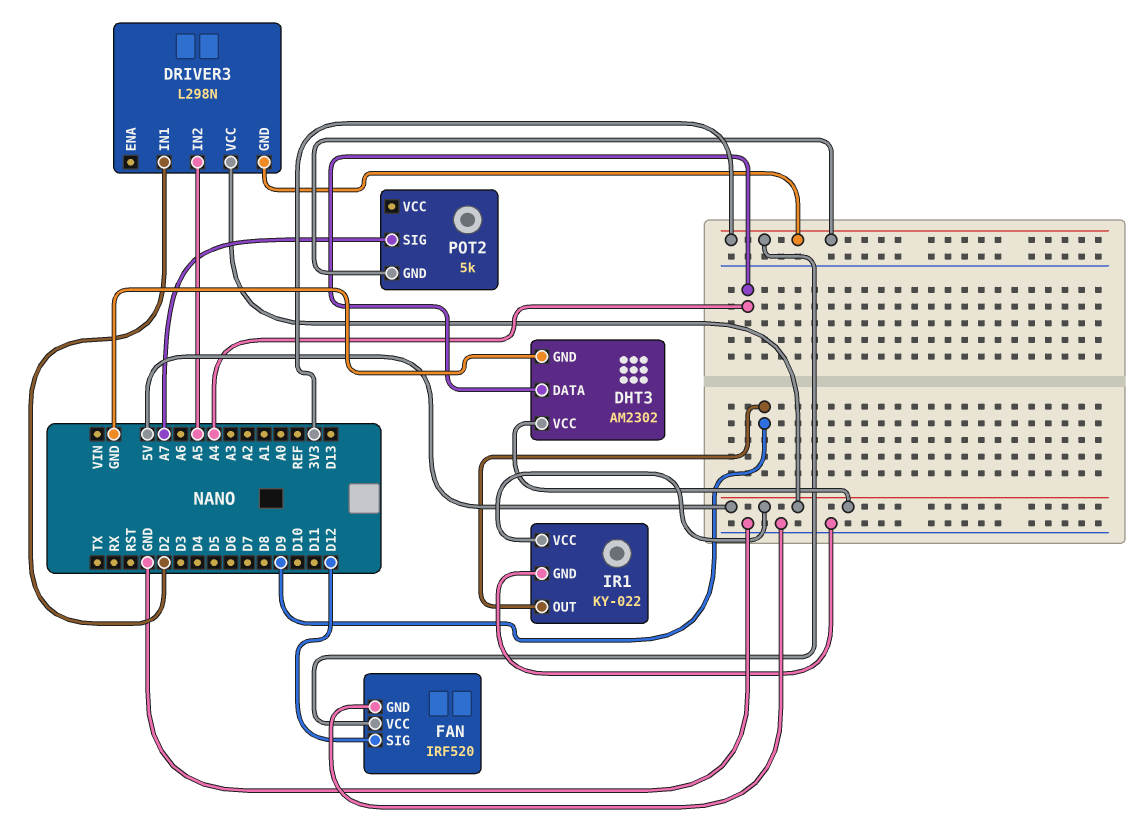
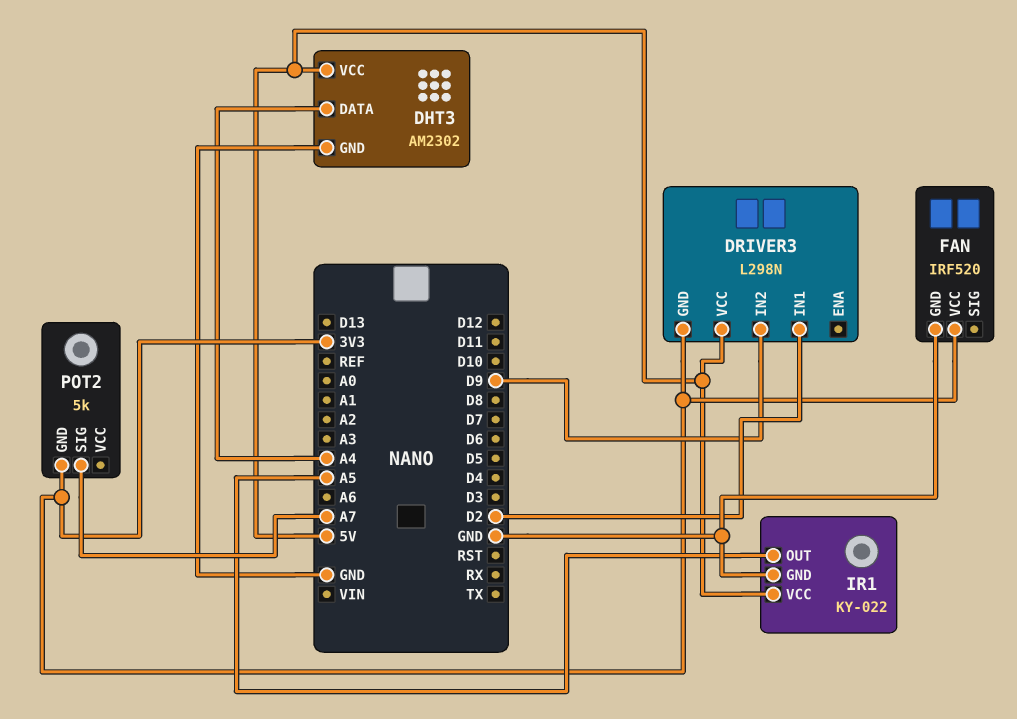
DRIVER3 pin IN2: A5 -> D9
FAN pin SIG: D12 -> none
IR1 pin OUT: D9 -> A5

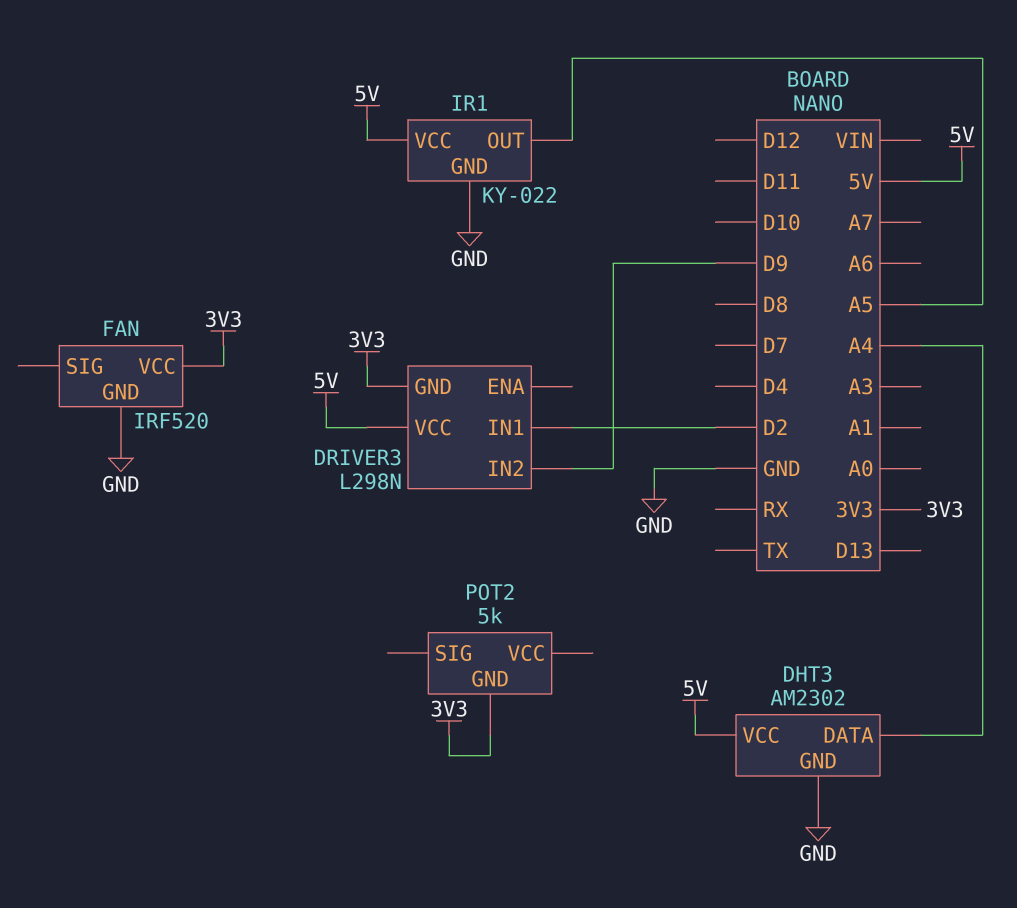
POT2 pin SIG: A7 -> none

